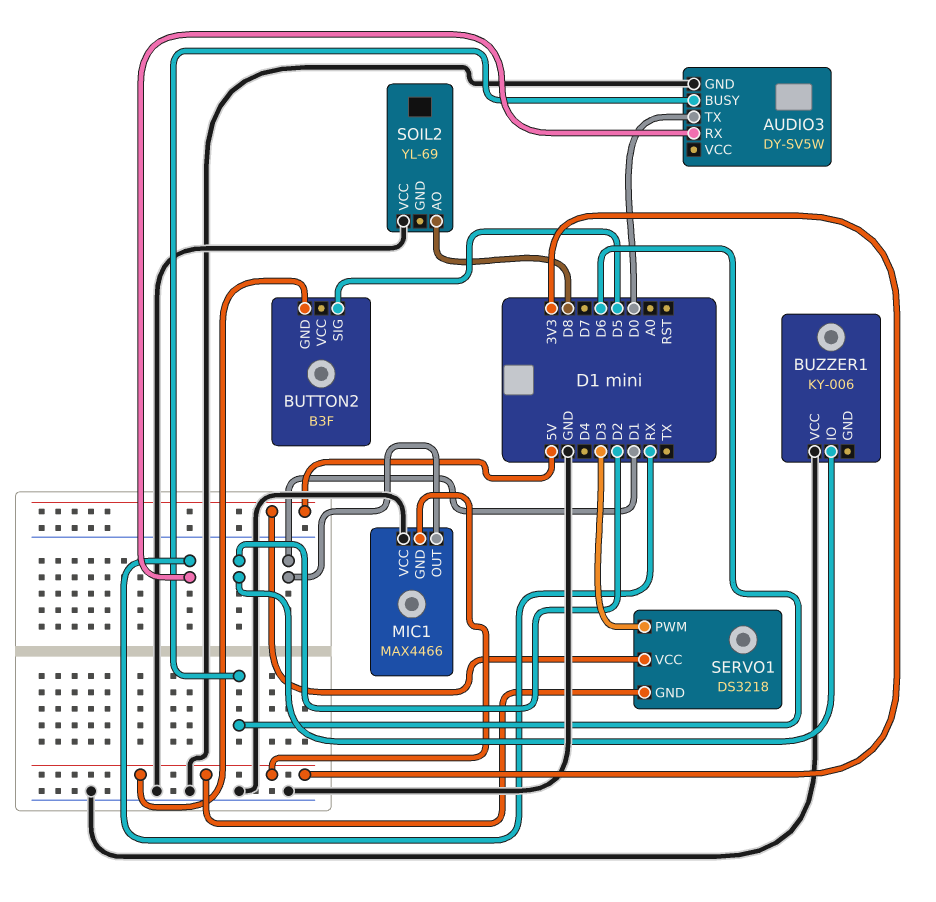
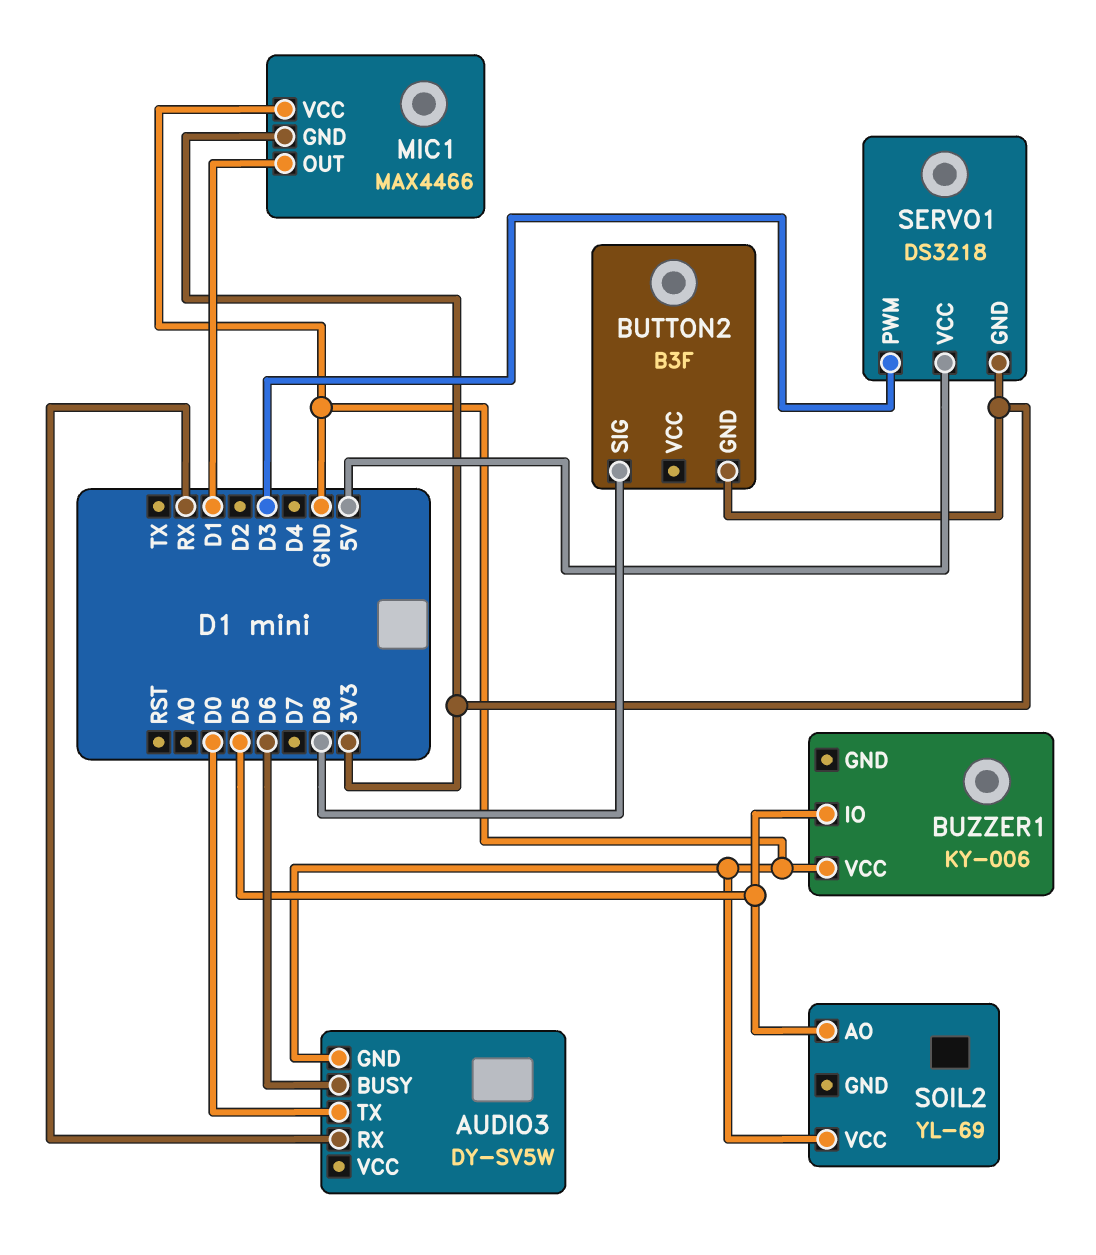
BUTTON2 pin SIG: D5 -> D8
BUZZER1 pin IO: D2 -> D5
SOIL2 pin AO: D8 -> D5

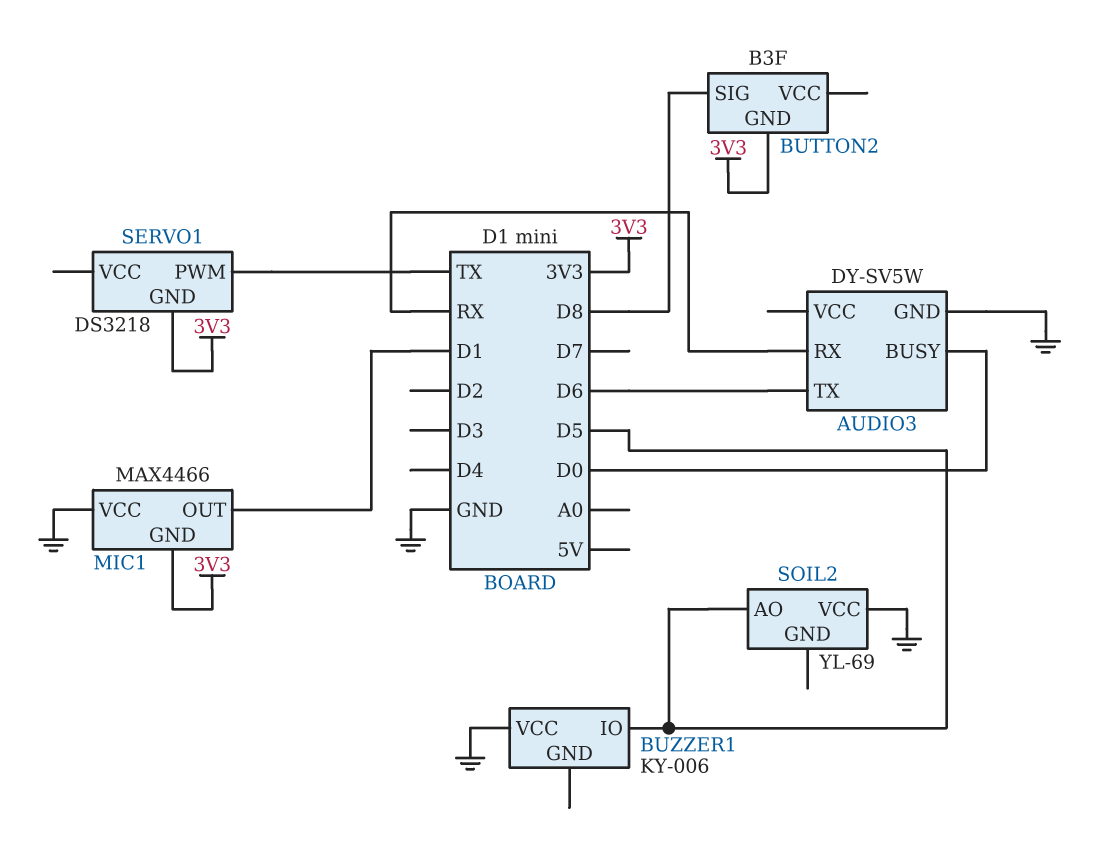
AUDIO3 pin BUSY: D6 -> D0
AUDIO3 pin TX: D0 -> D6
SERVO1 pin PWM: D3 -> TX
SERVO1 pin VCC: 5V -> none

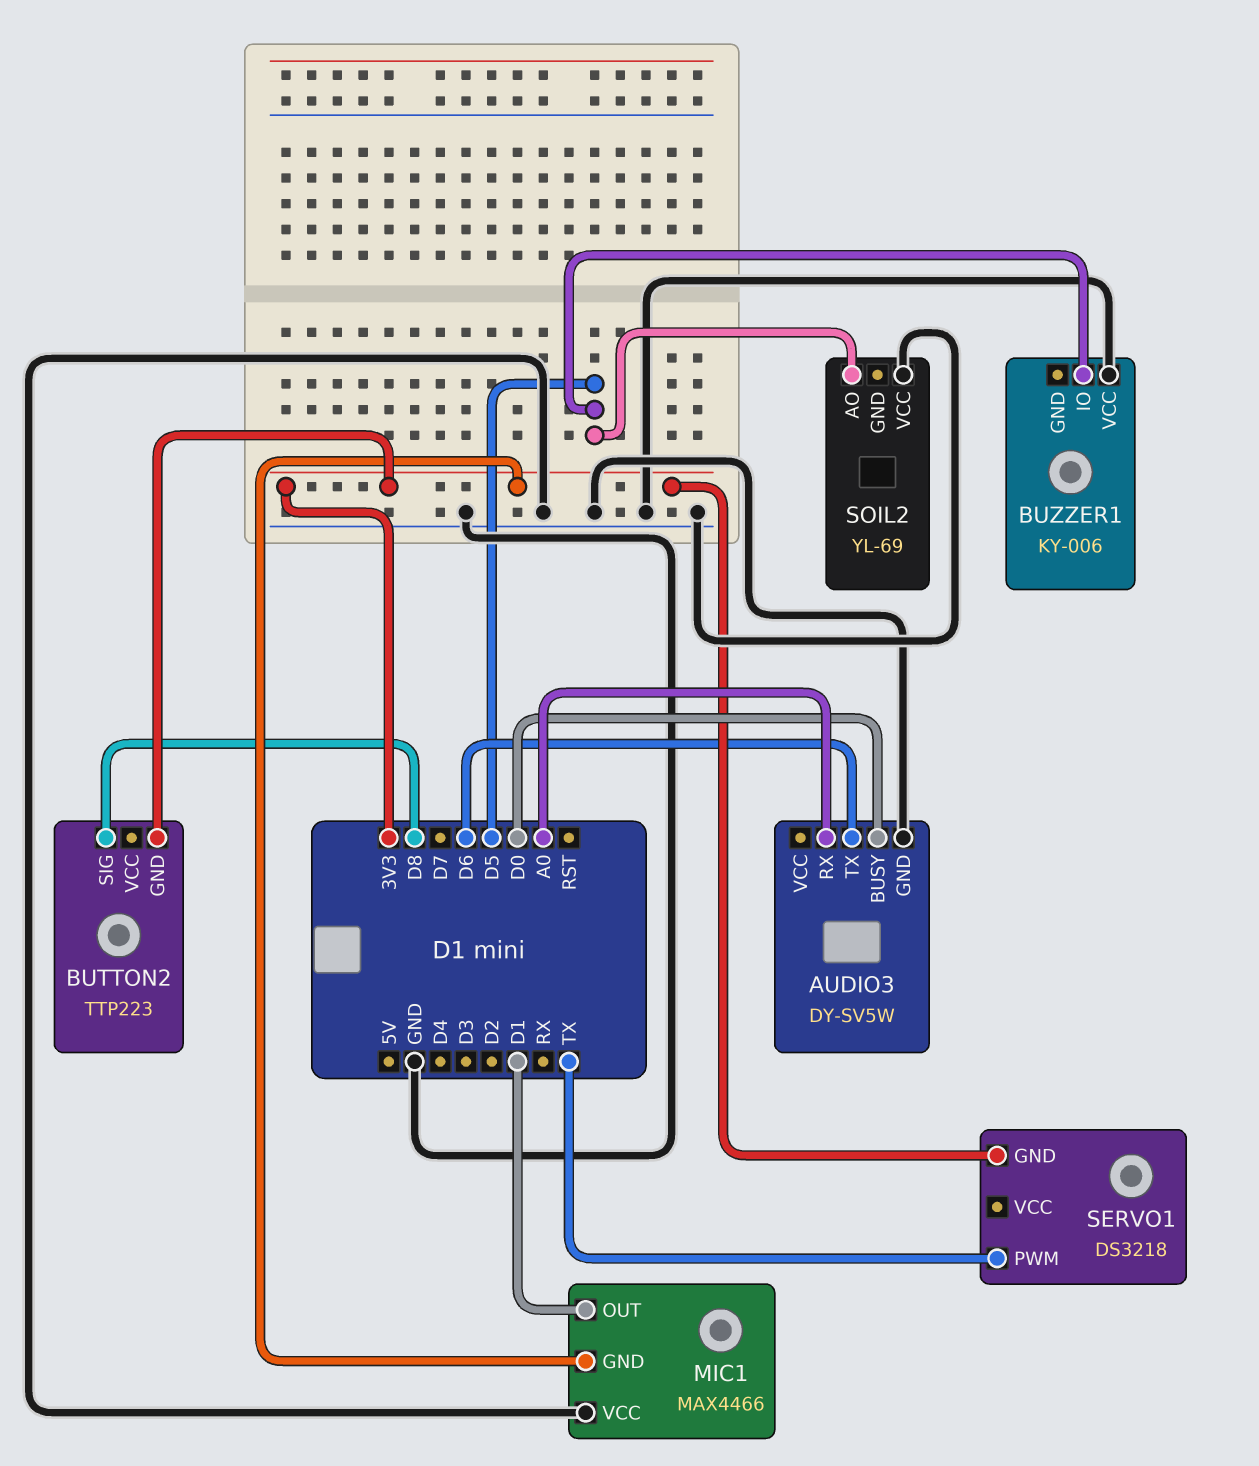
AUDIO3 pin RX: RX -> A0
BUTTON2: B3F -> TTP223

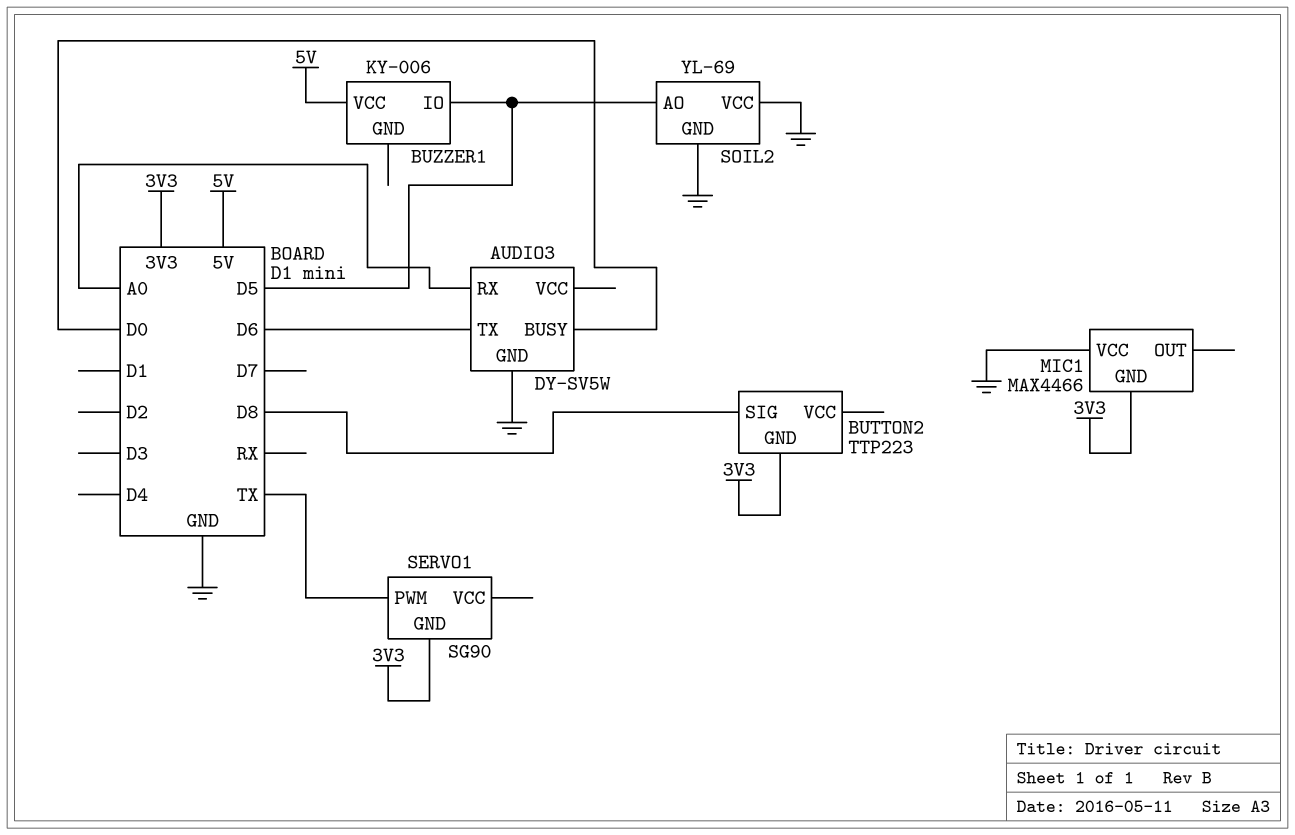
BUZZER1 pin VCC: GND -> 5V
MIC1 pin OUT: D1 -> none
SERVO1: DS3218 -> SG90
SOIL2 pin GND: none -> GND

